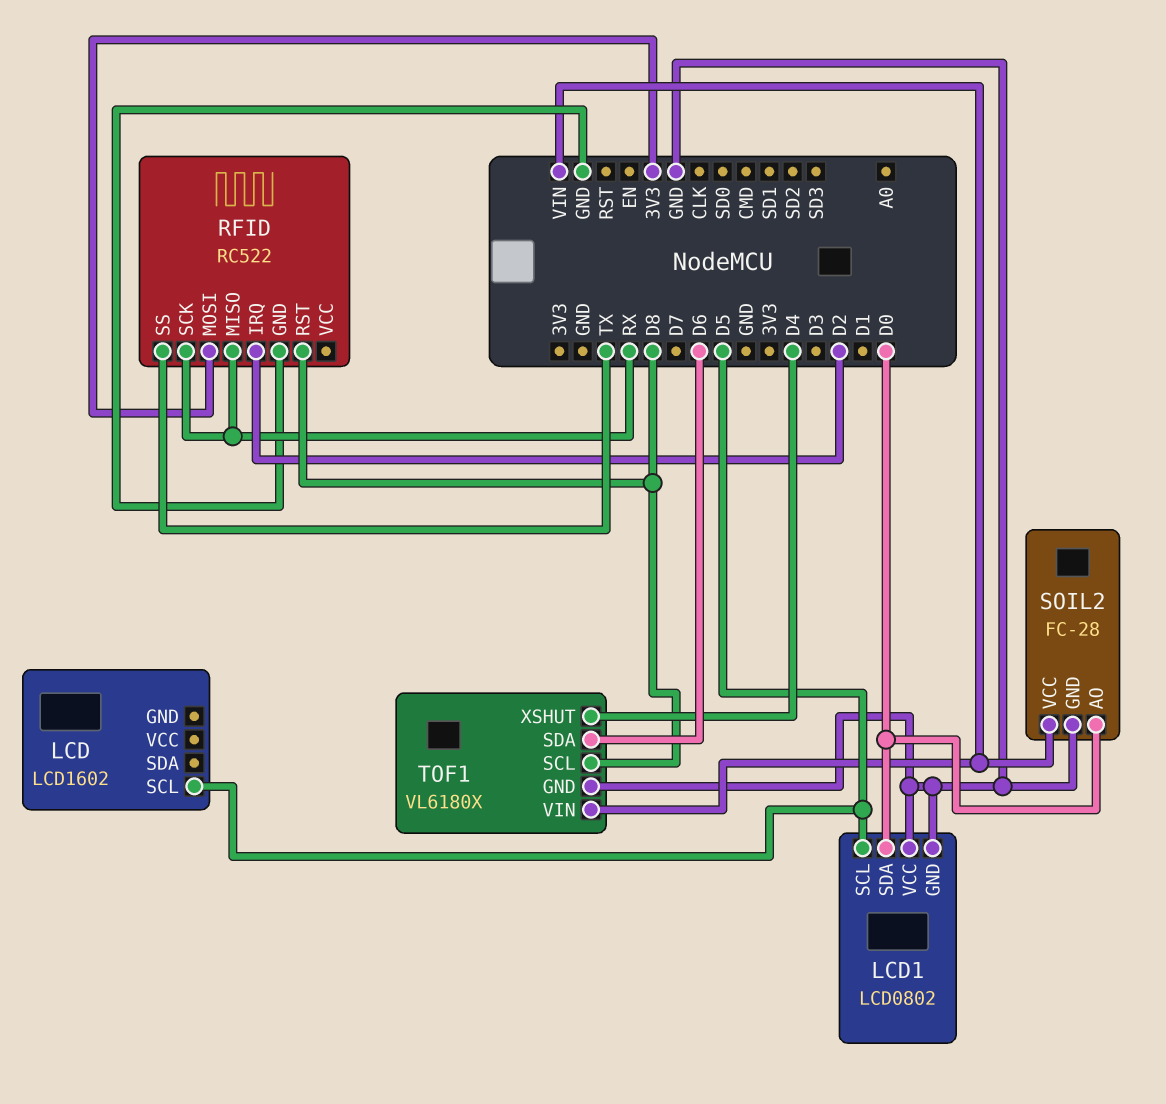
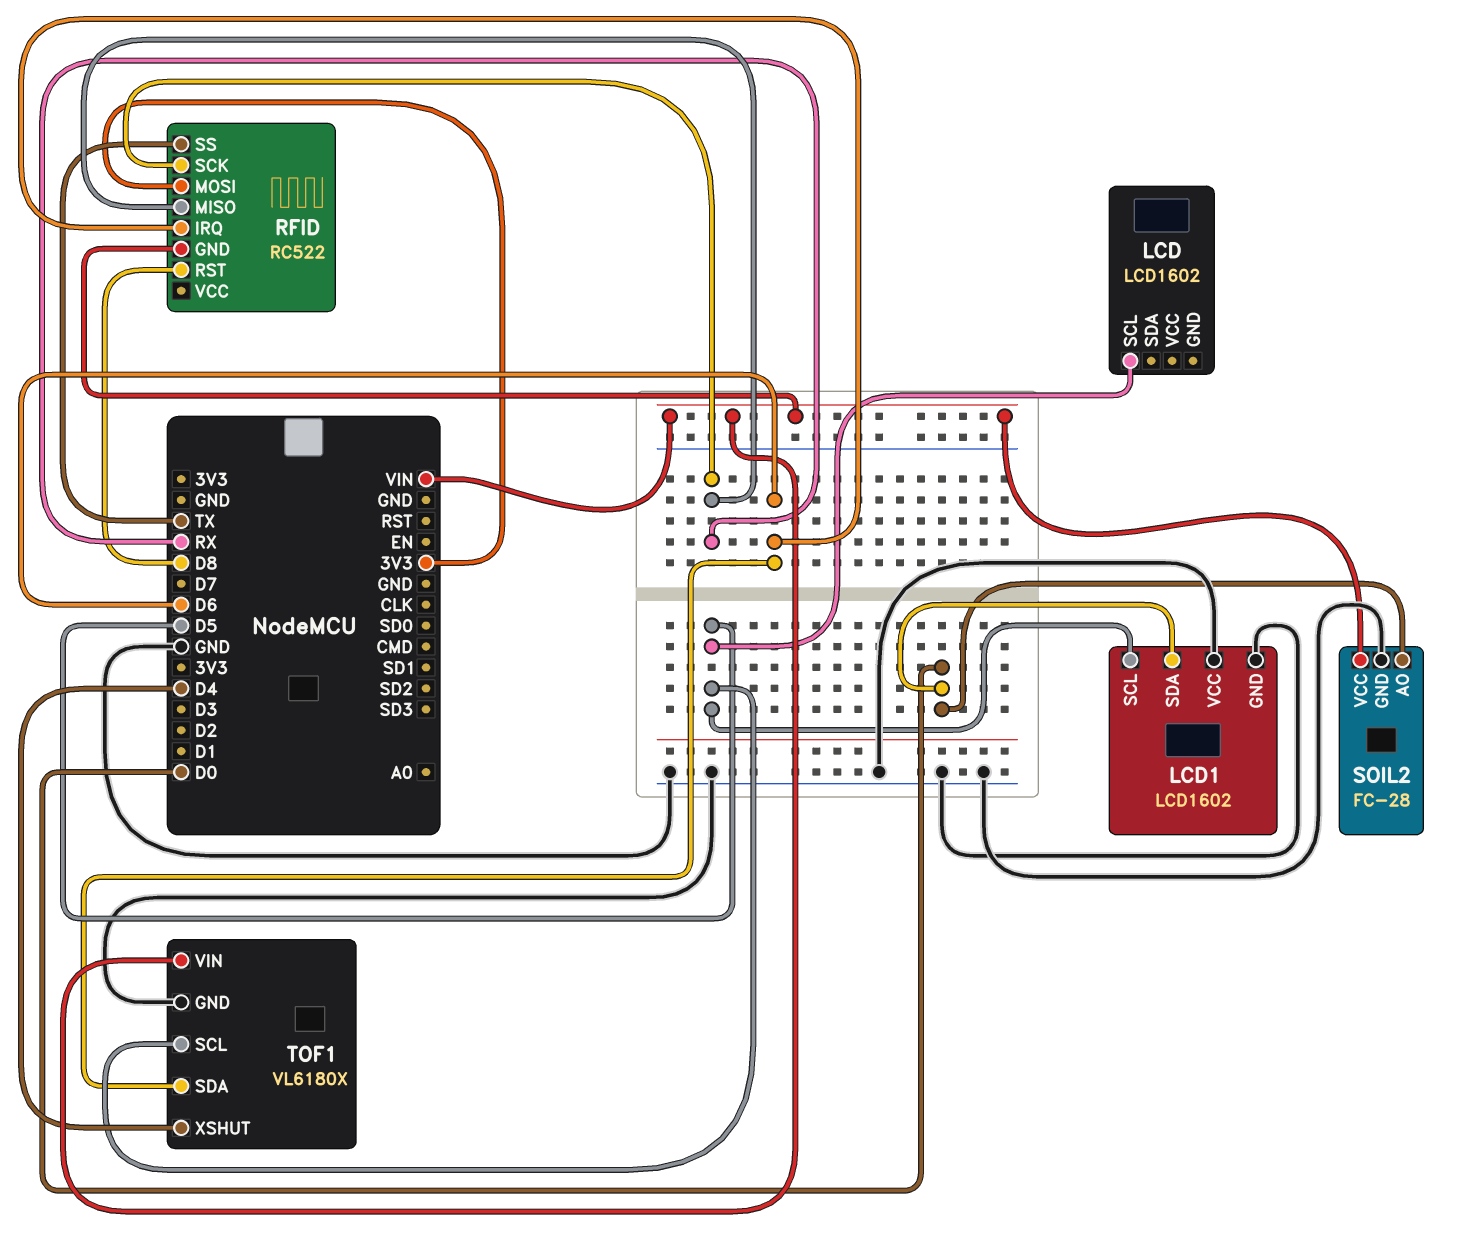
LCD1: LCD0802 -> LCD1602
RFID pin GND: GND -> VIN
RFID pin IRQ: D2 -> D6
TOF1 pin SCL: D8 -> D5

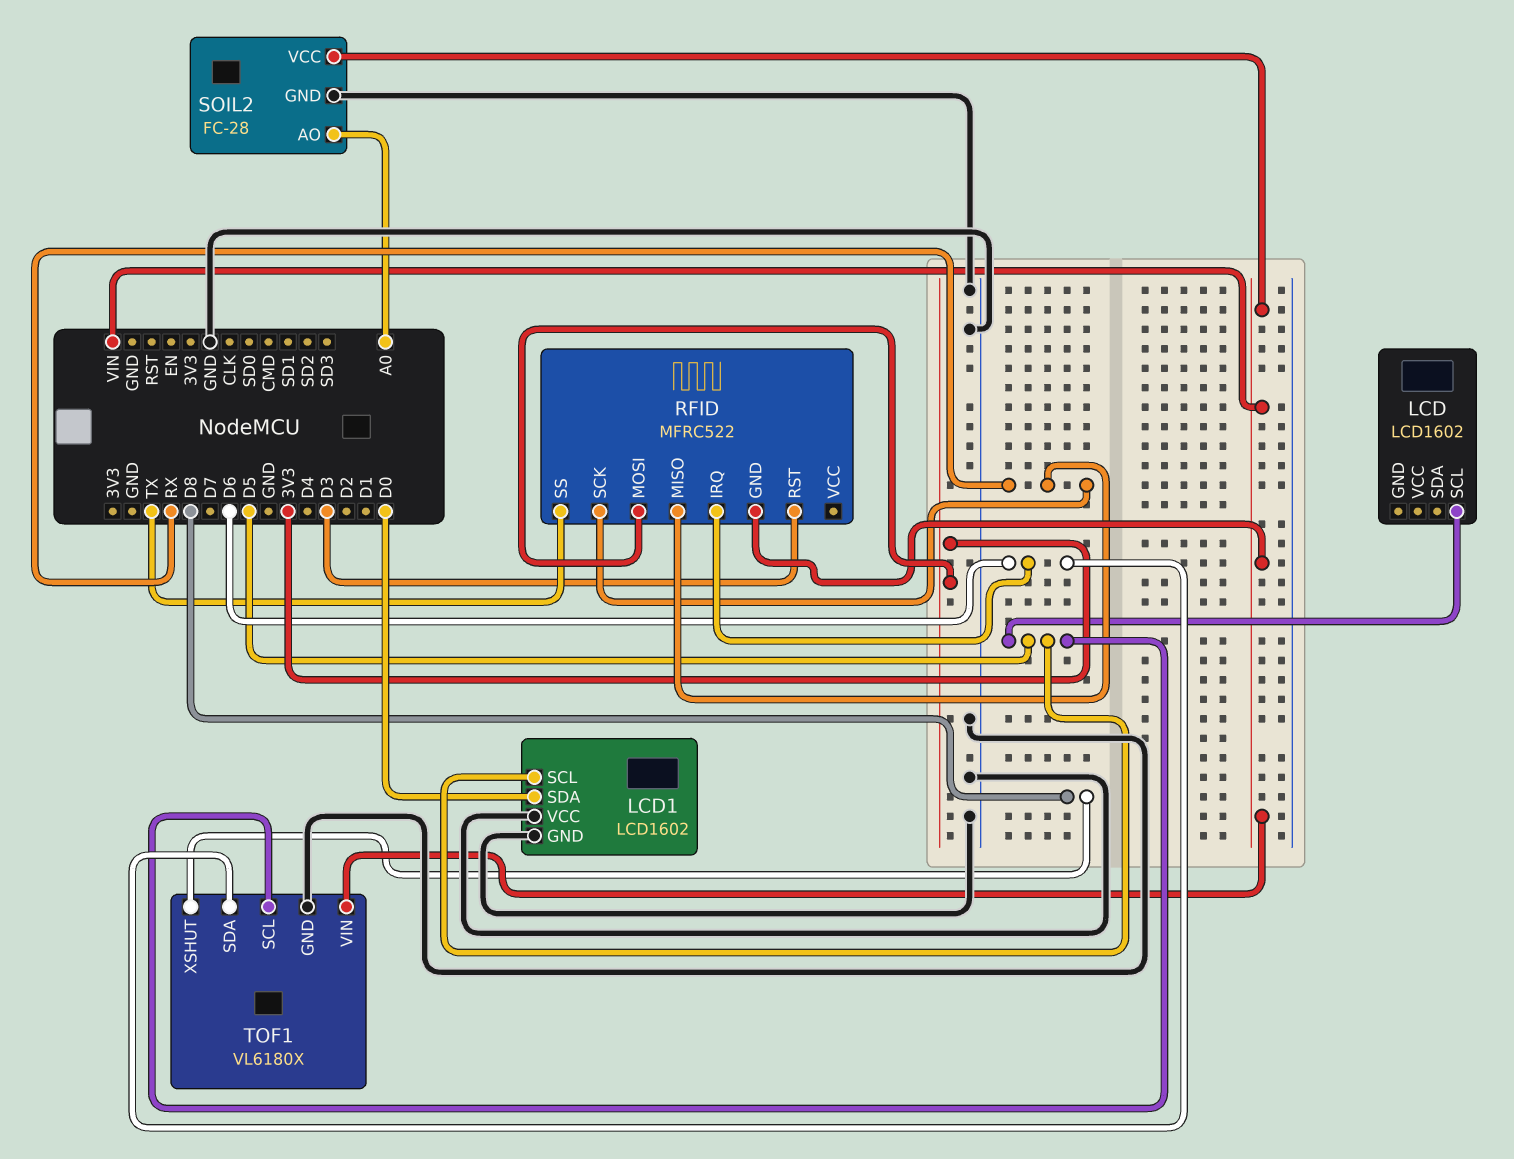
RFID: RC522 -> MFRC522
RFID pin RST: D8 -> D3
SOIL2 pin AO: D0 -> A0
TOF1 pin XSHUT: D4 -> D8

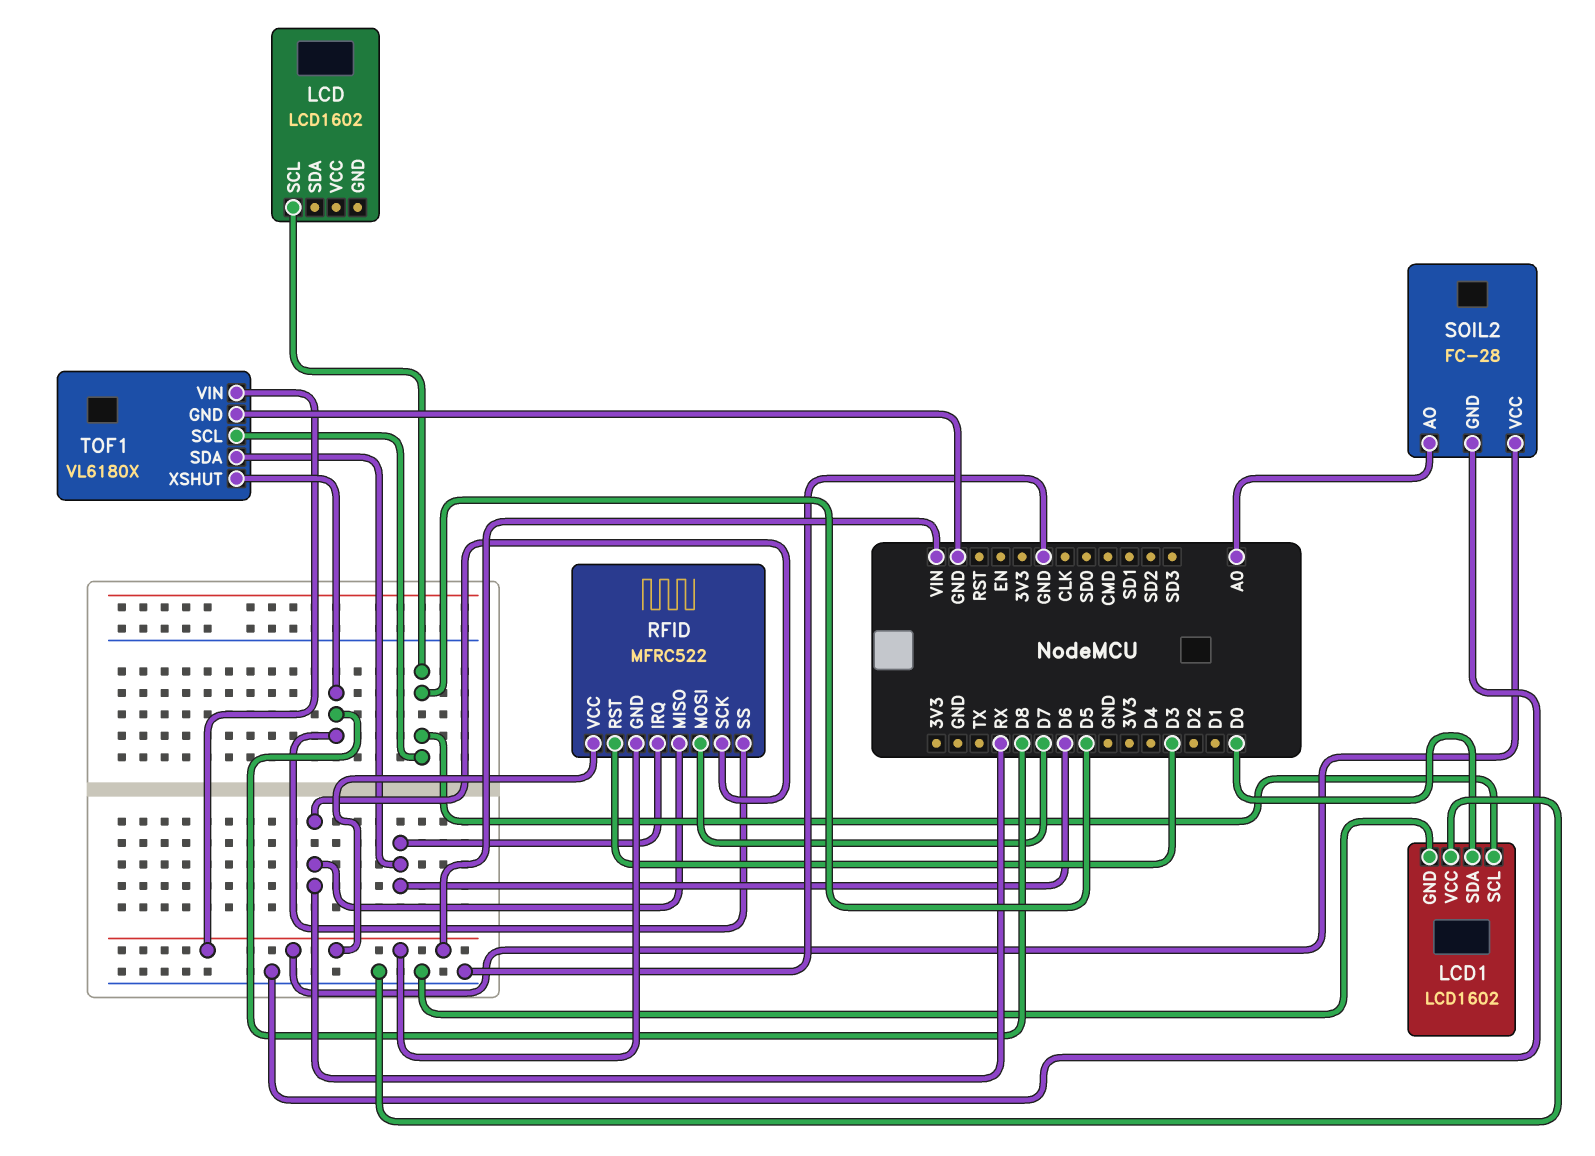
RFID pin MOSI: 3V3 -> D7
RFID pin SS: TX -> D8
RFID pin VCC: none -> VIN

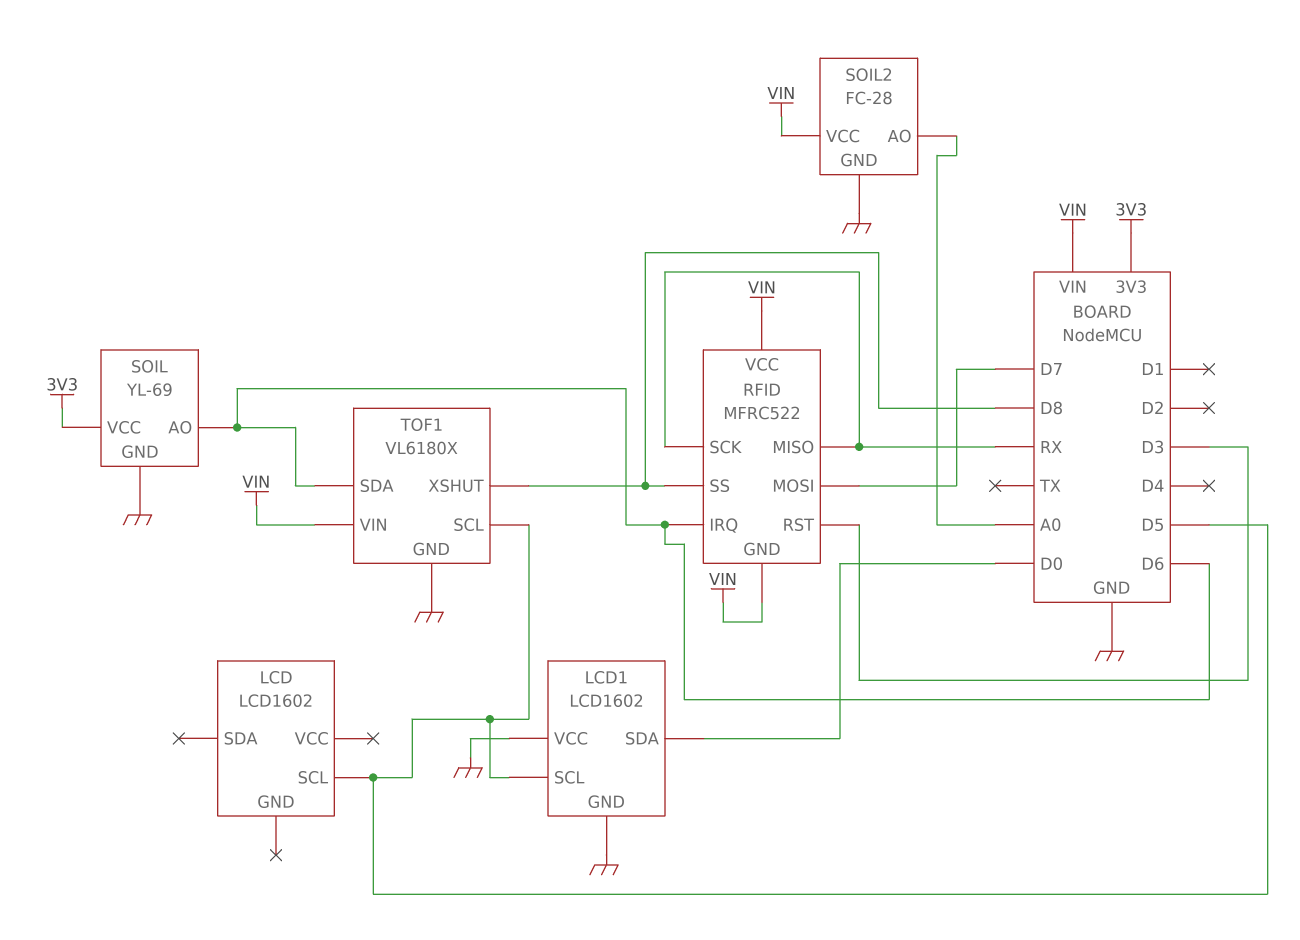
SOIL: none -> YL-69
SOIL pin AO: none -> D6
SOIL pin GND: none -> GND
SOIL pin VCC: none -> 3V3

